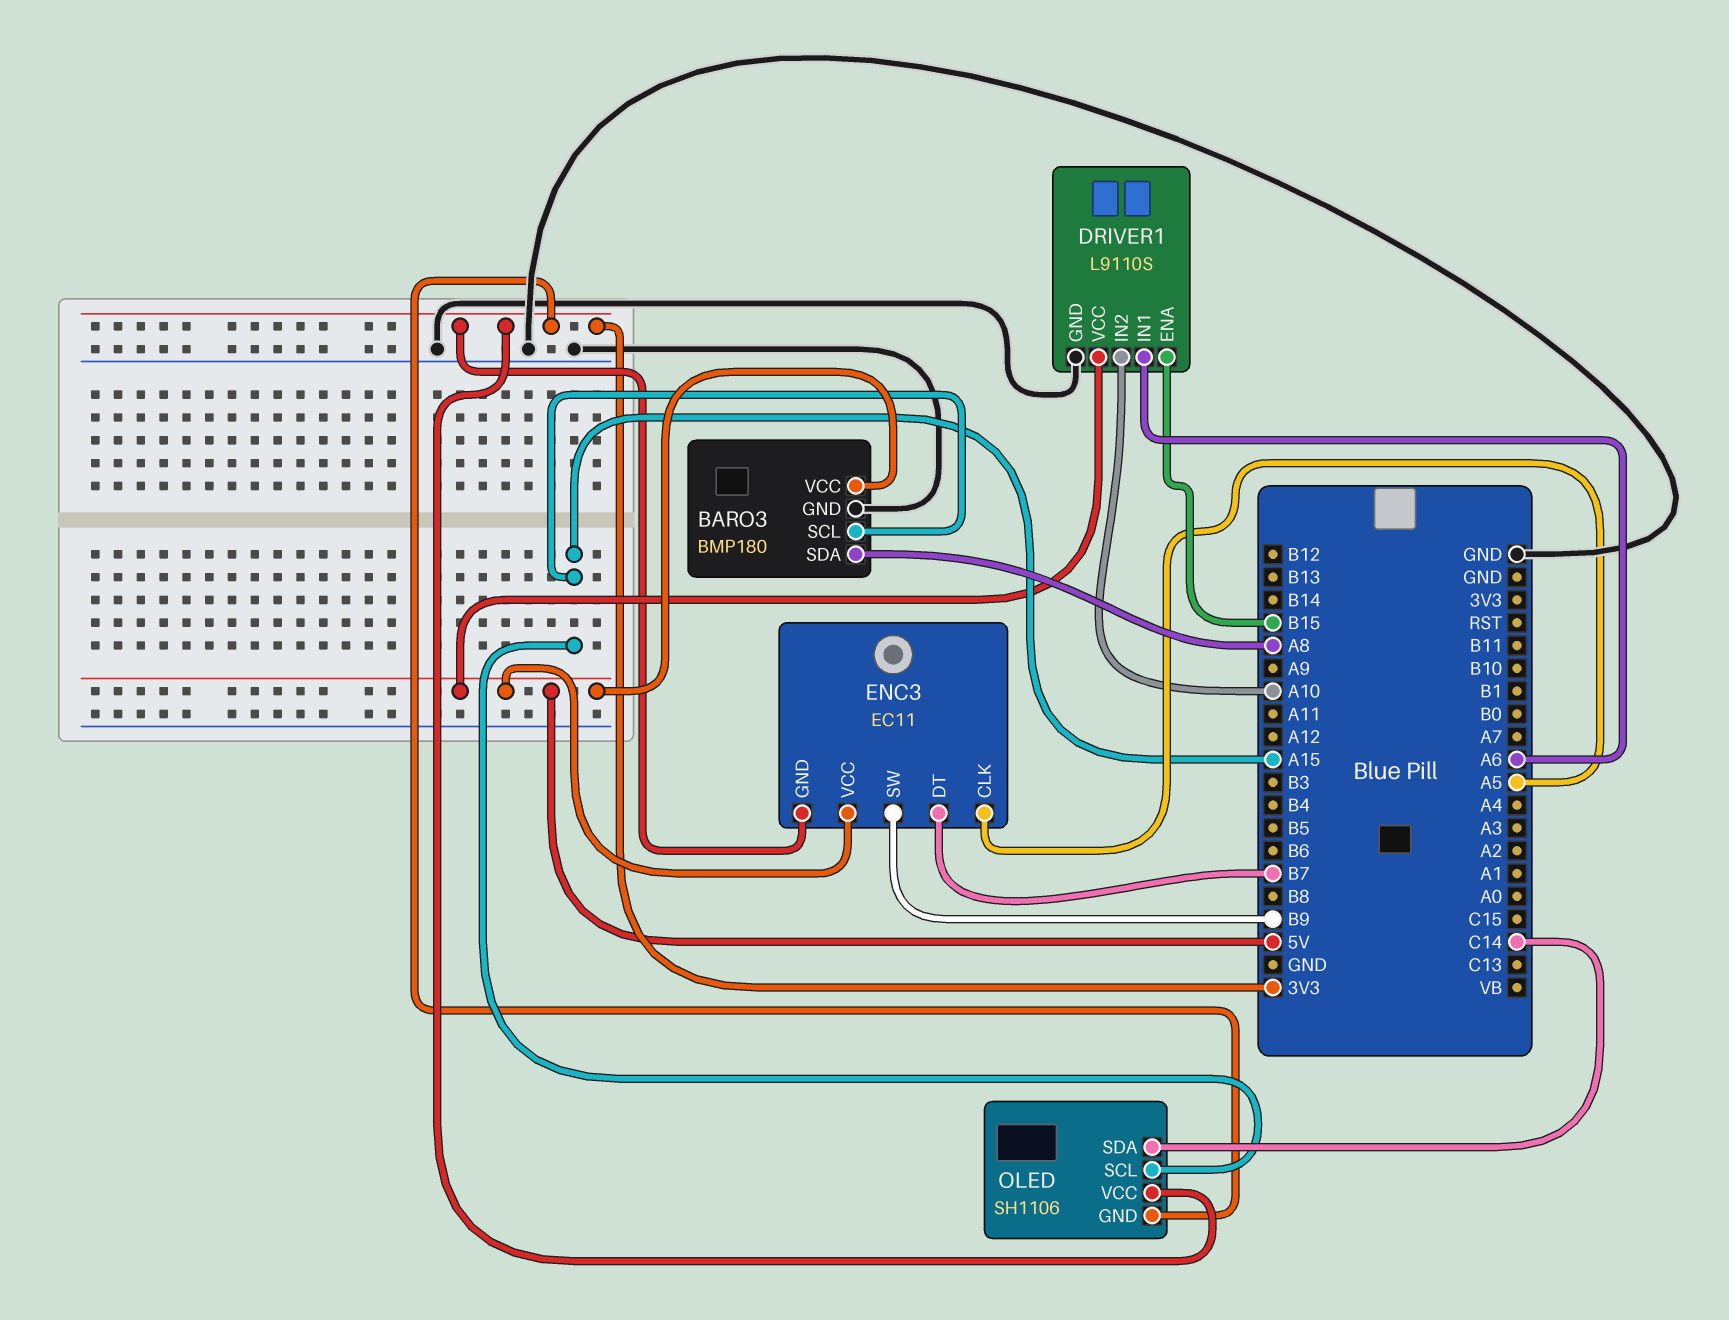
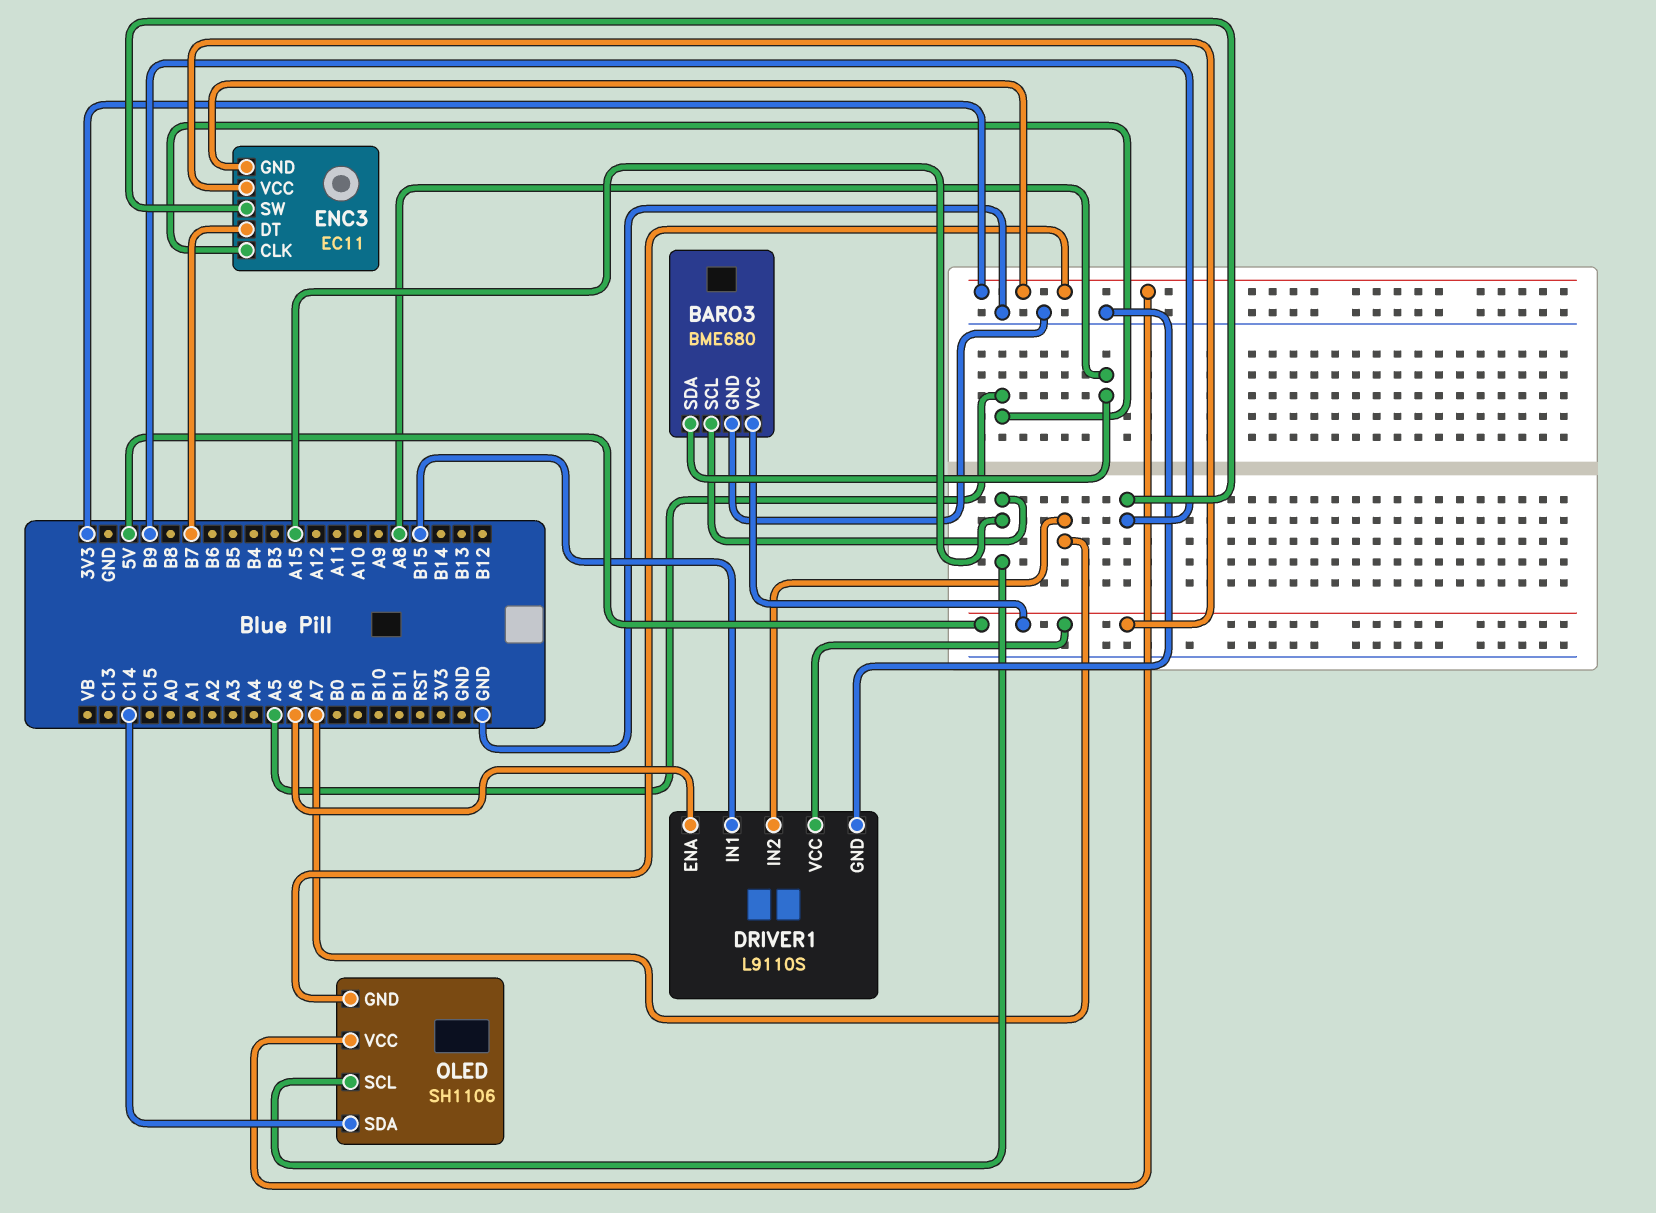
BARO3: BMP180 -> BME680
DRIVER1 pin ENA: B15 -> A6
DRIVER1 pin IN1: A6 -> B15
DRIVER1 pin IN2: A10 -> A7

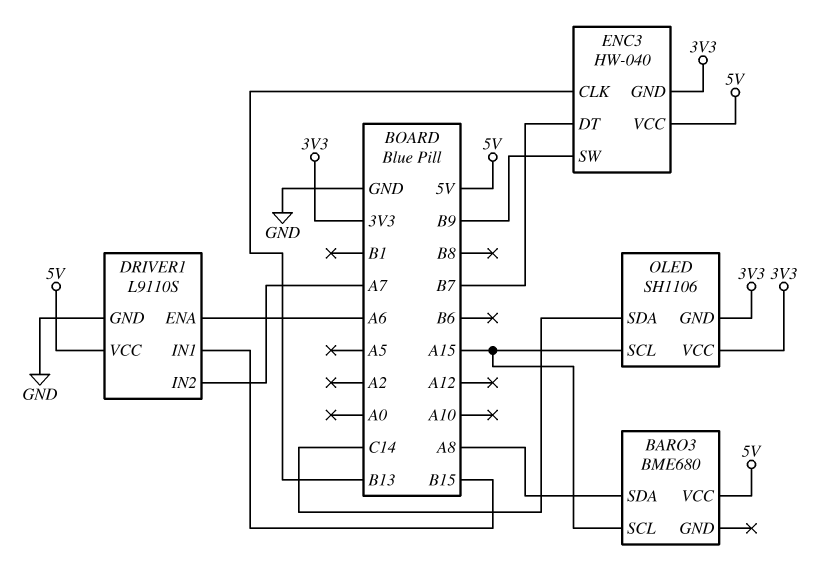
BARO3 pin GND: GND -> none
ENC3: EC11 -> HW-040
ENC3 pin CLK: A5 -> B13

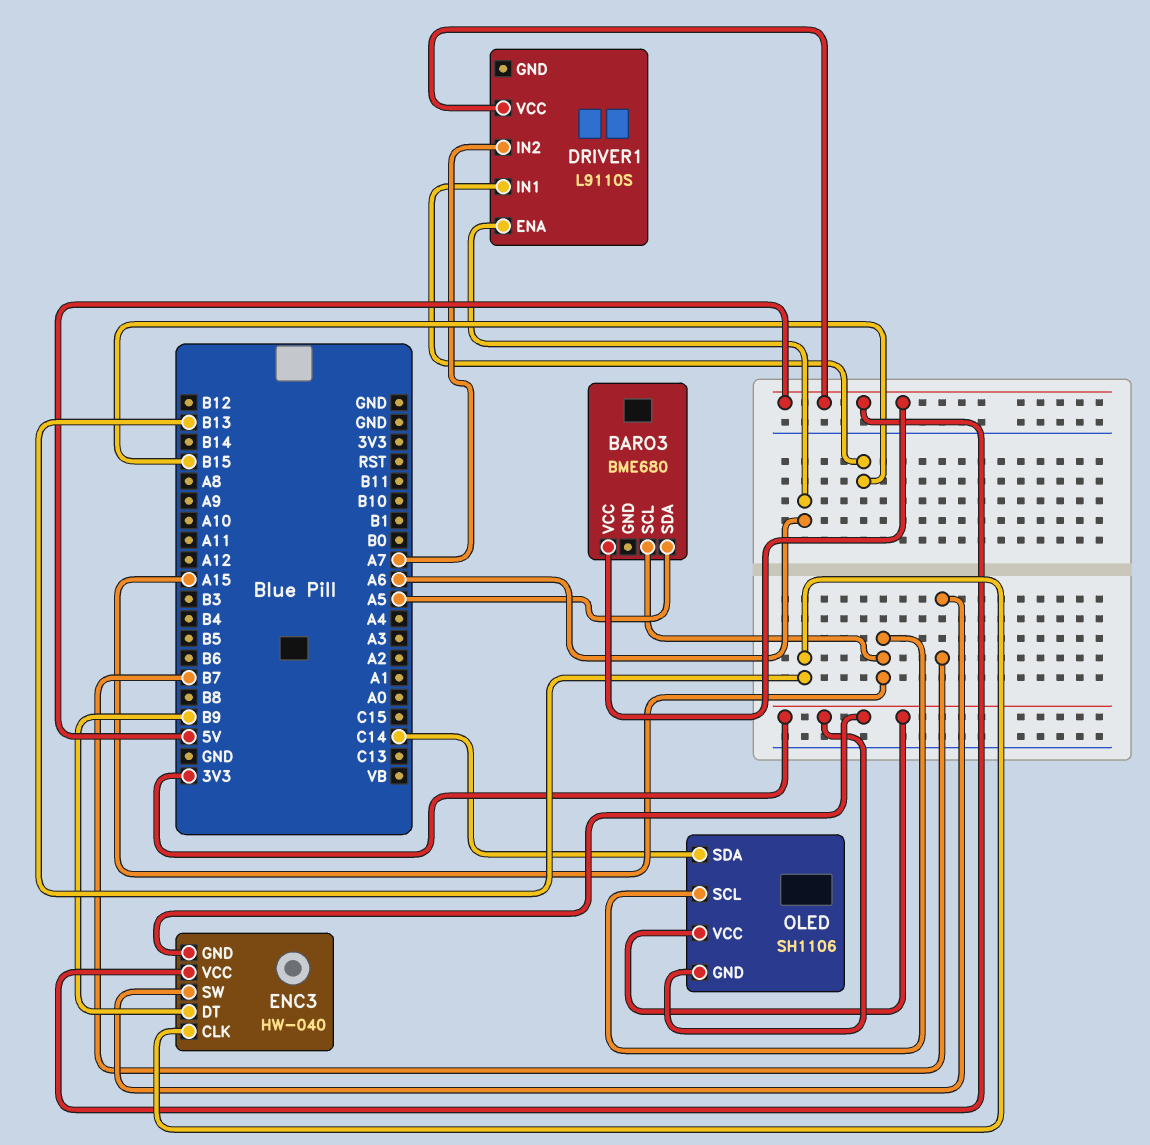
BARO3 pin SDA: A8 -> A5
DRIVER1 pin GND: GND -> none
ENC3 pin DT: B7 -> B9
ENC3 pin SW: B9 -> B7

